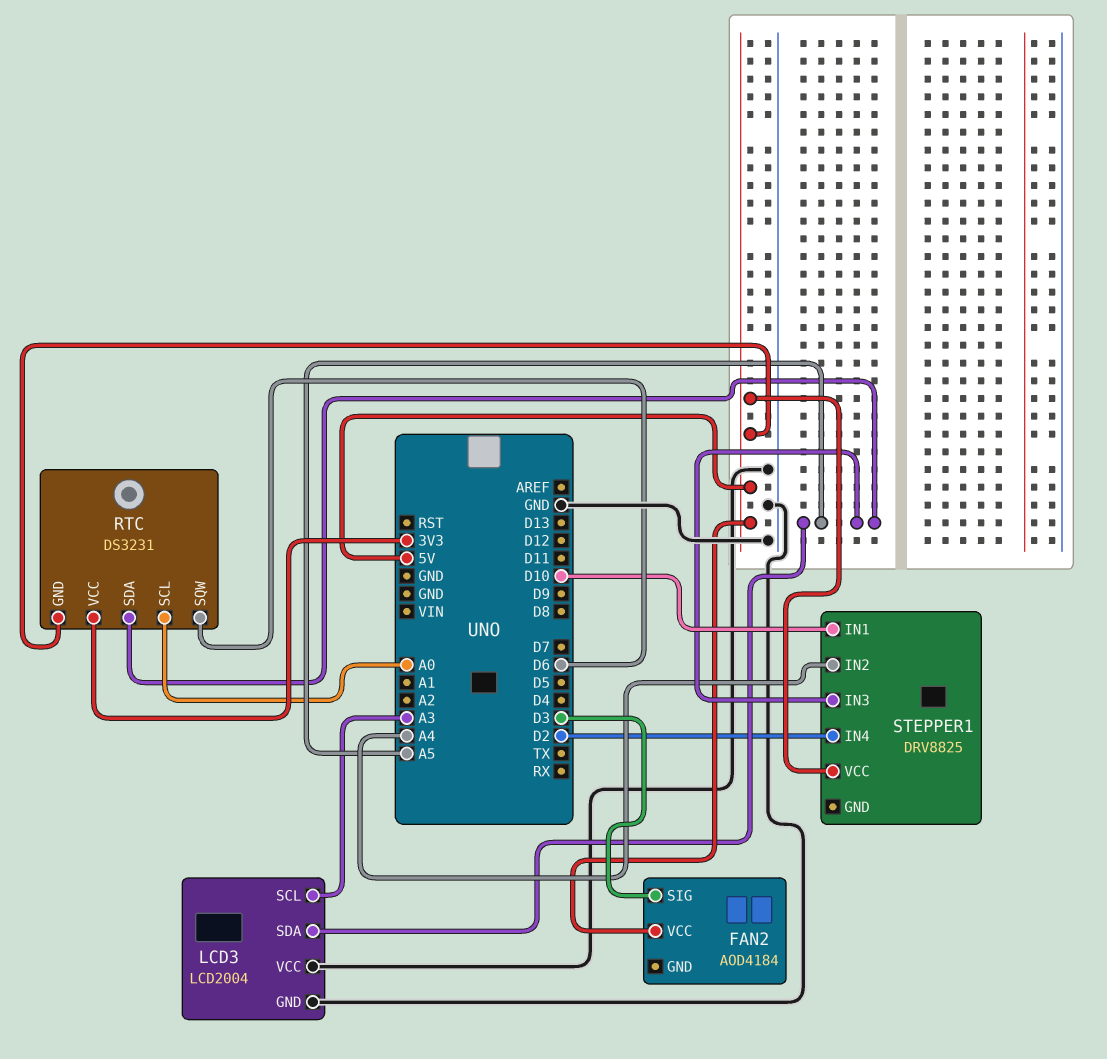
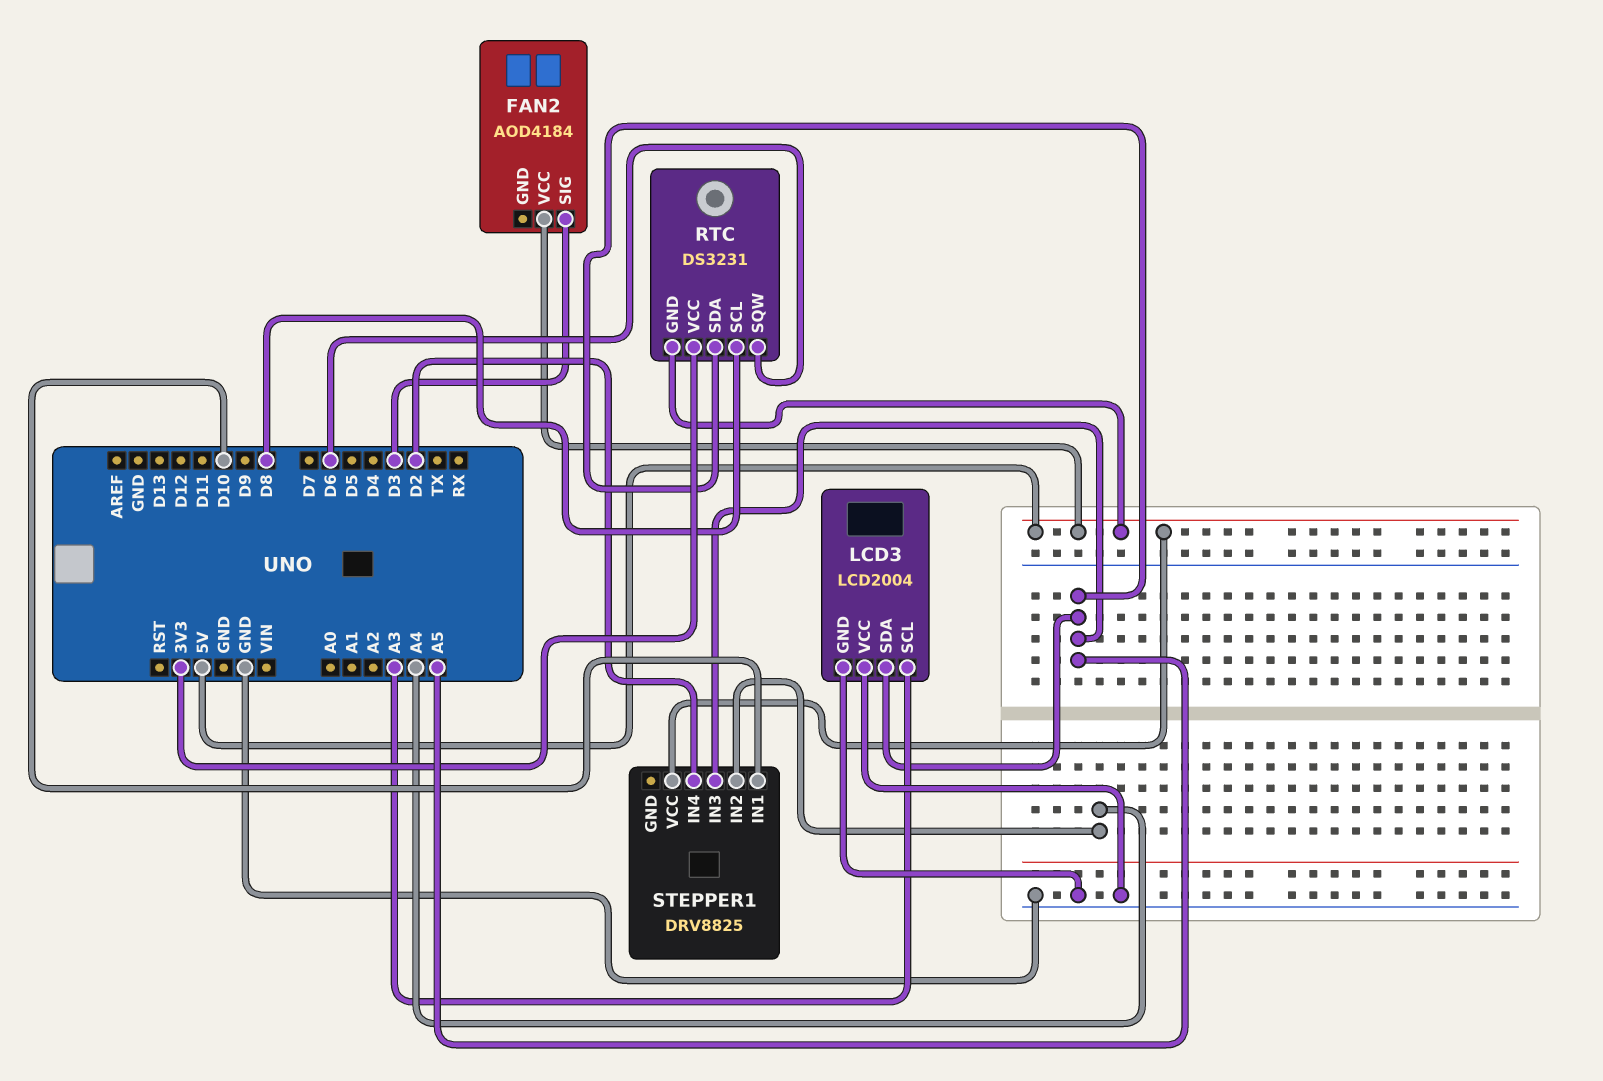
RTC pin SCL: A0 -> D8

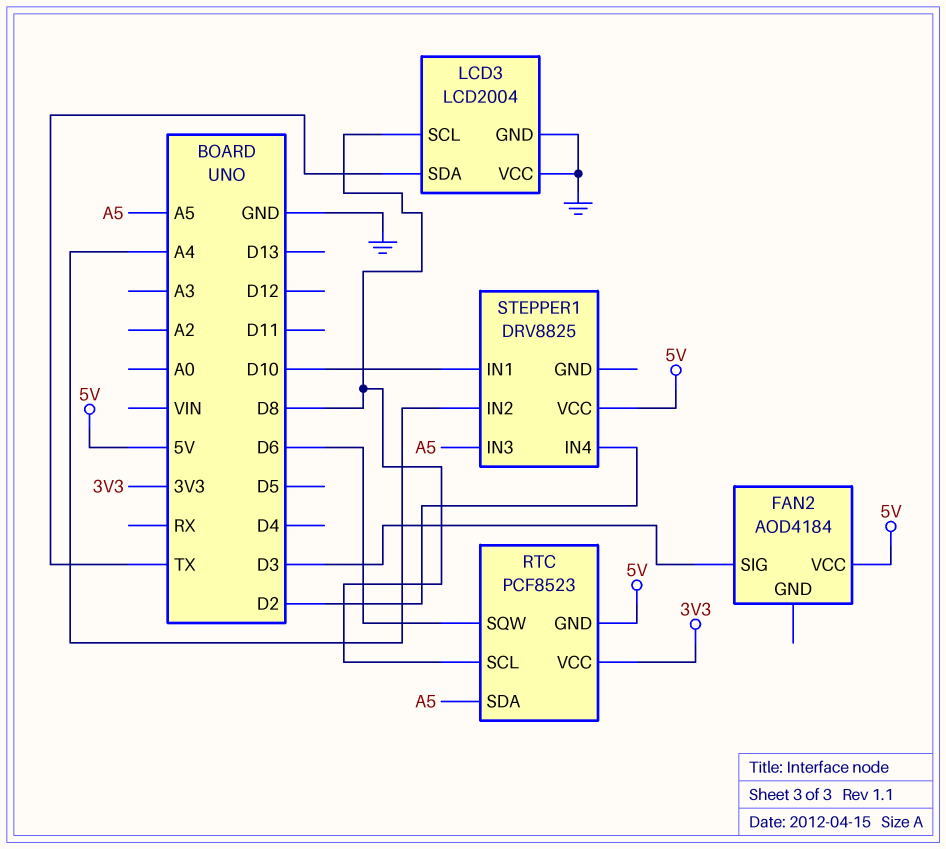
LCD3 pin SCL: A3 -> D8
LCD3 pin SDA: A5 -> TX
RTC: DS3231 -> PCF8523

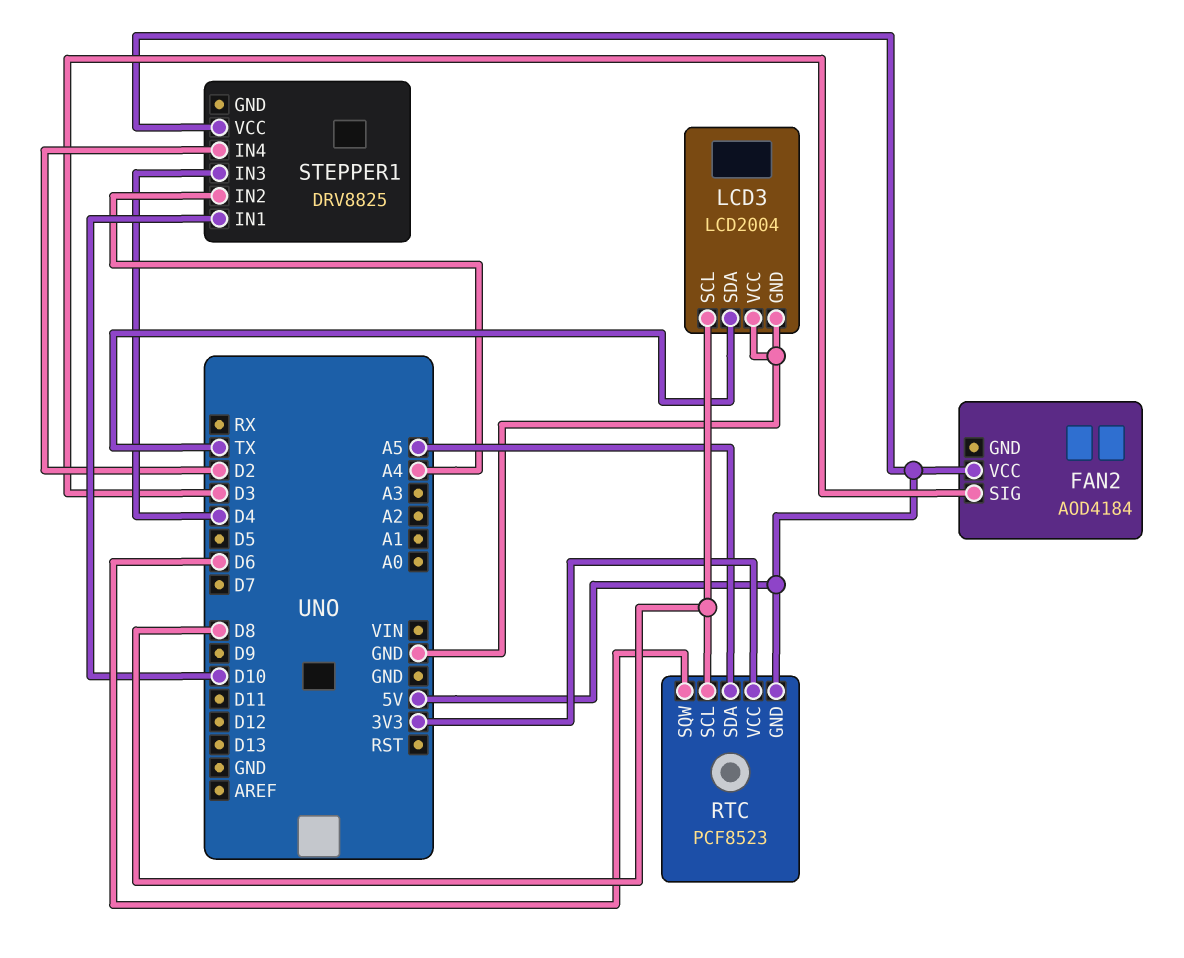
STEPPER1 pin IN3: A5 -> D4

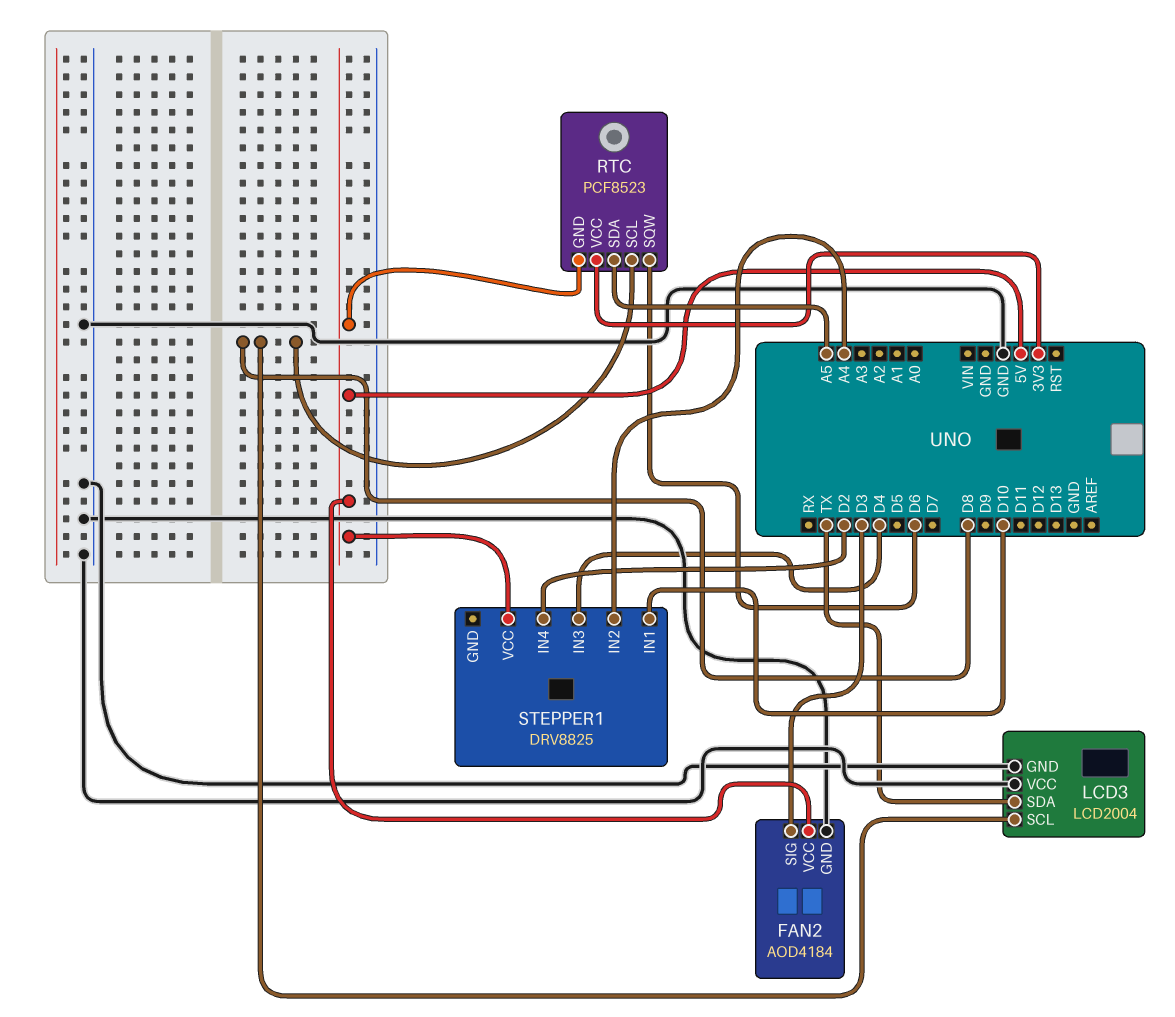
FAN2 pin GND: none -> GND

